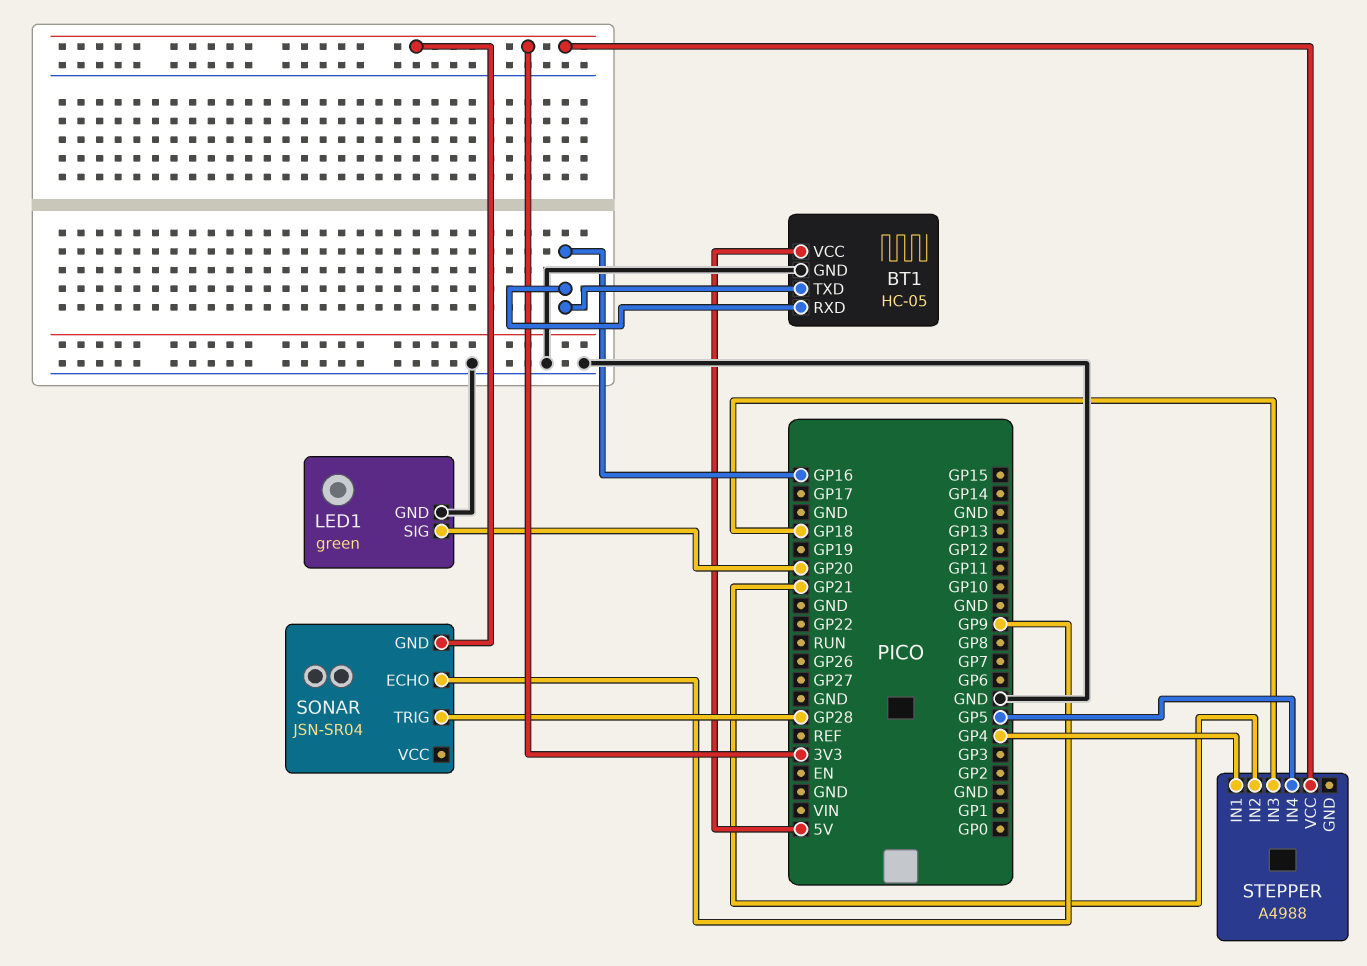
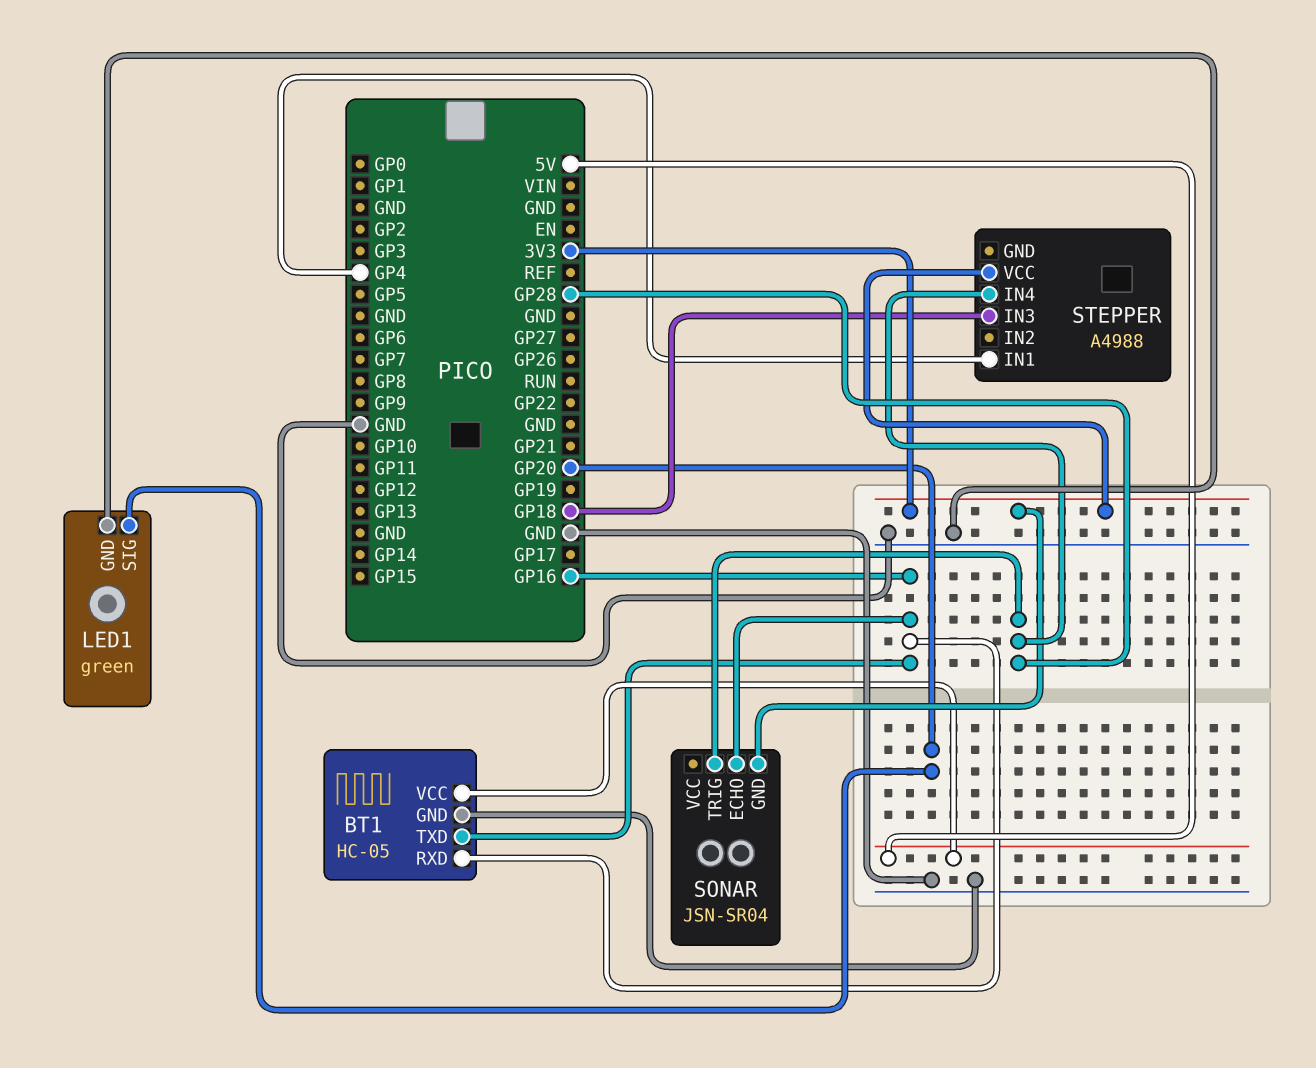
SONAR pin ECHO: GP9 -> GP16
STEPPER pin IN2: GP21 -> none
STEPPER pin IN4: GP5 -> GP28

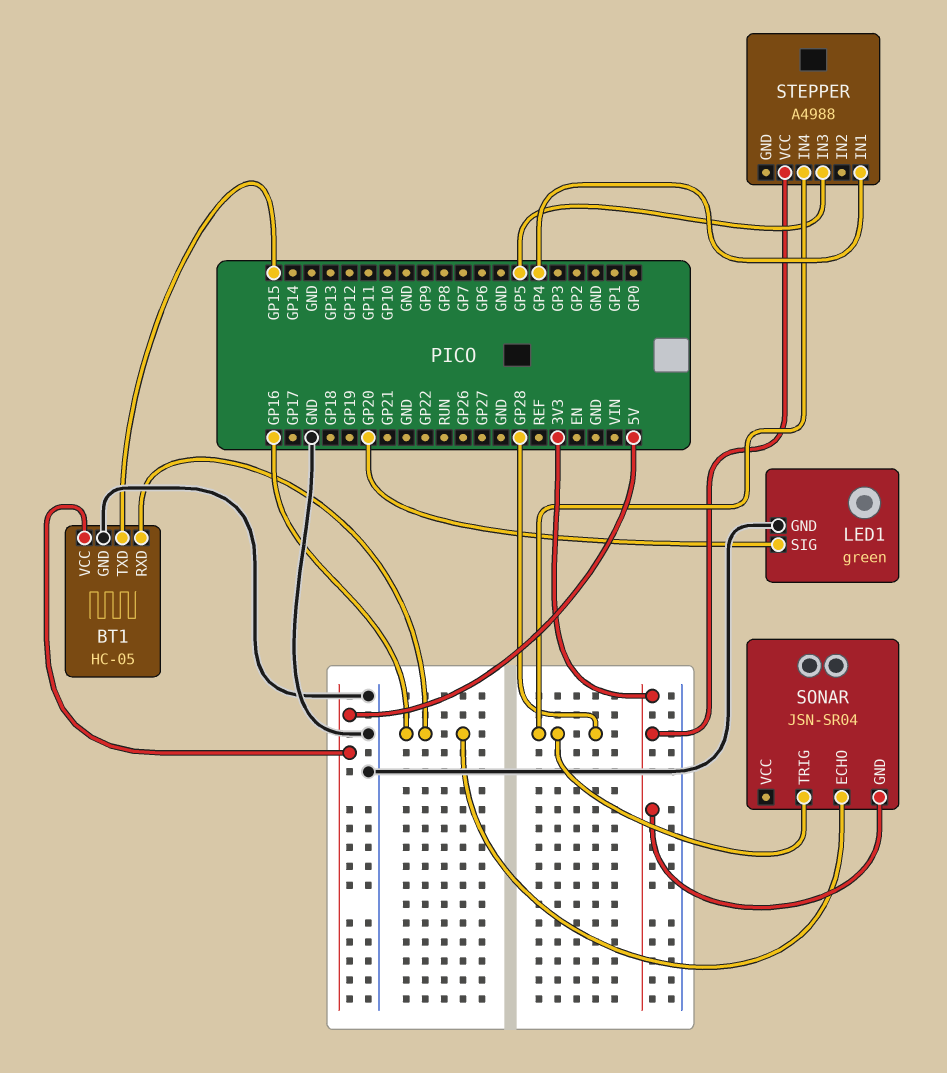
BT1 pin TXD: GP16 -> GP15
STEPPER pin IN3: GP18 -> GP5

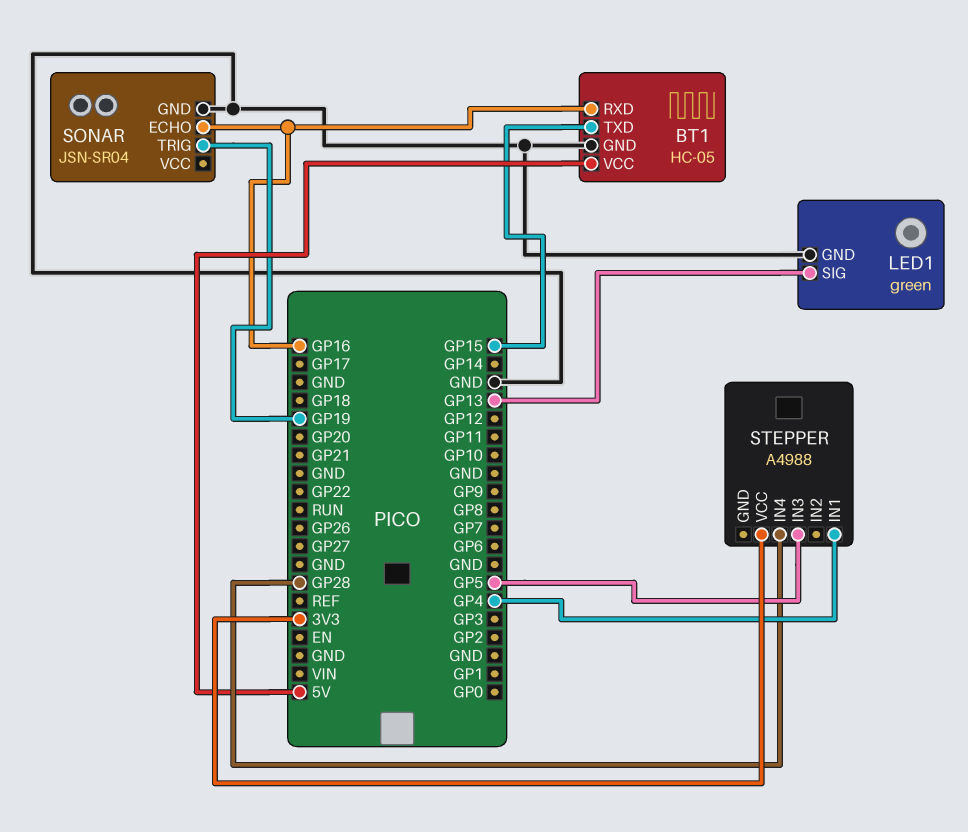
LED1 pin SIG: GP20 -> GP13
SONAR pin GND: 3V3 -> GND
SONAR pin TRIG: GP28 -> GP19

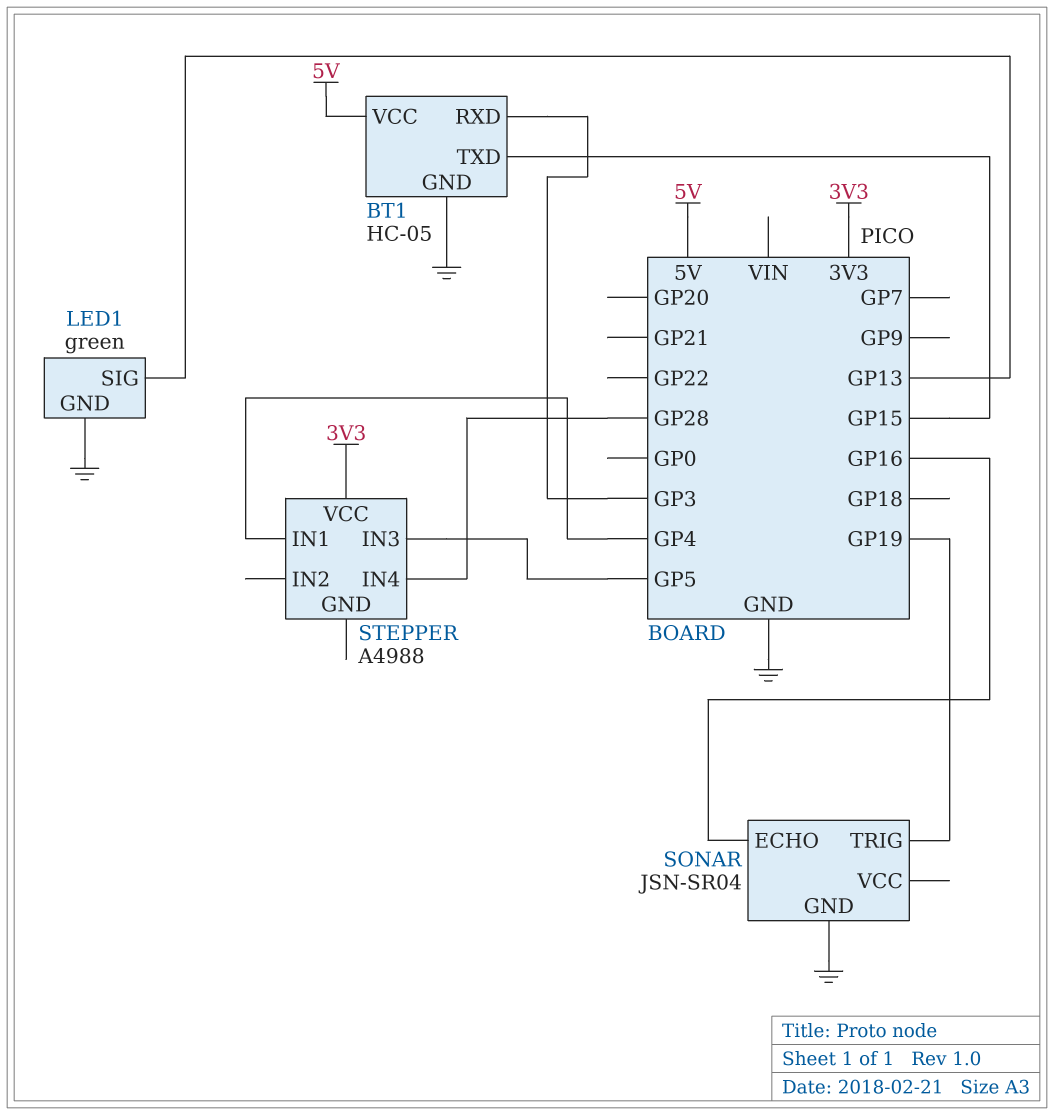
BT1 pin RXD: GP16 -> GP3

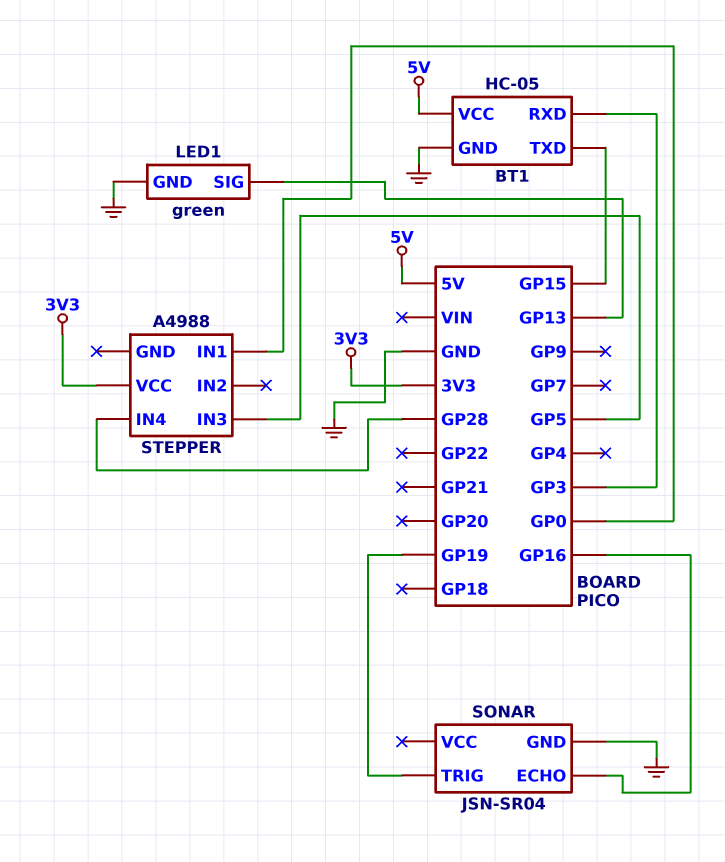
STEPPER pin IN1: GP4 -> GP0

